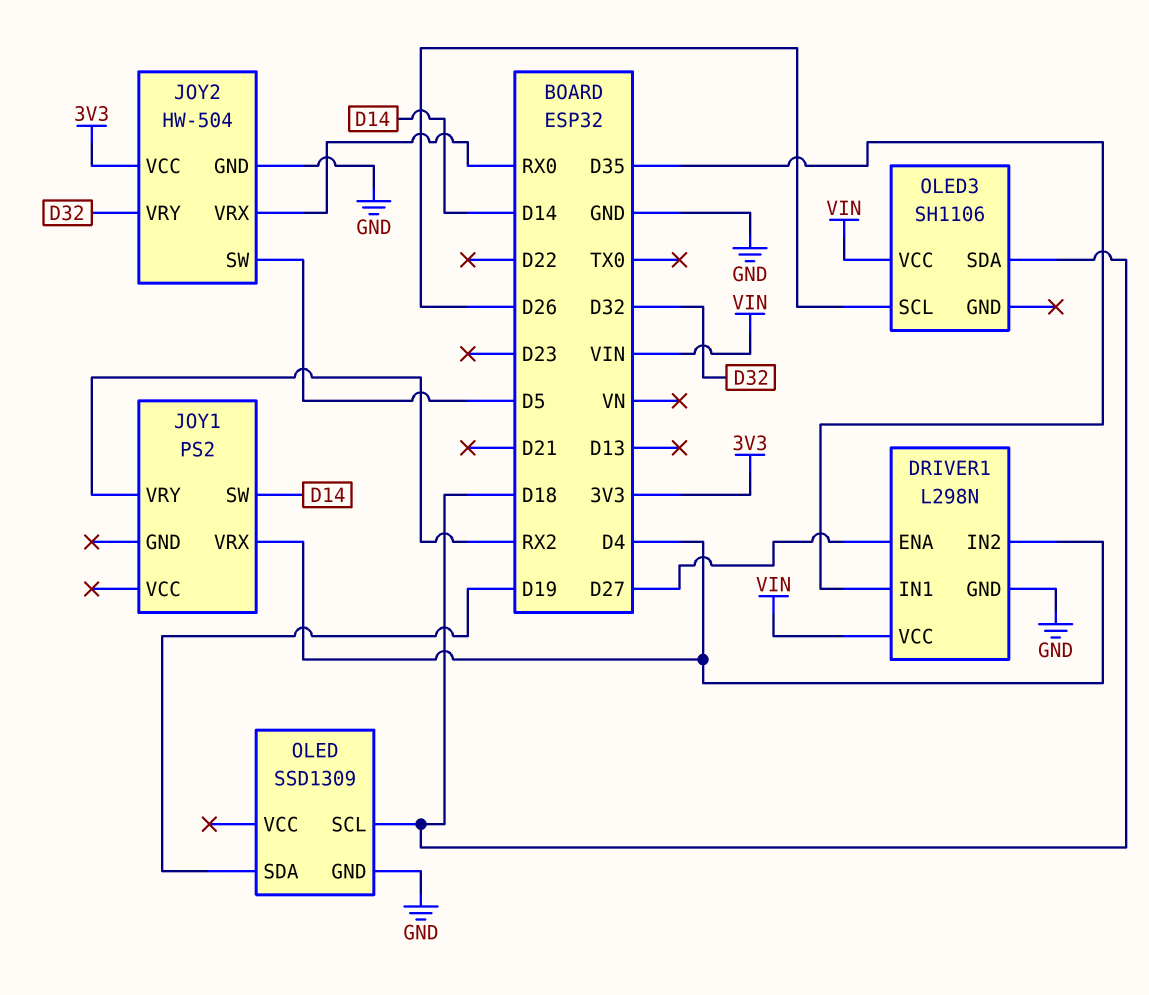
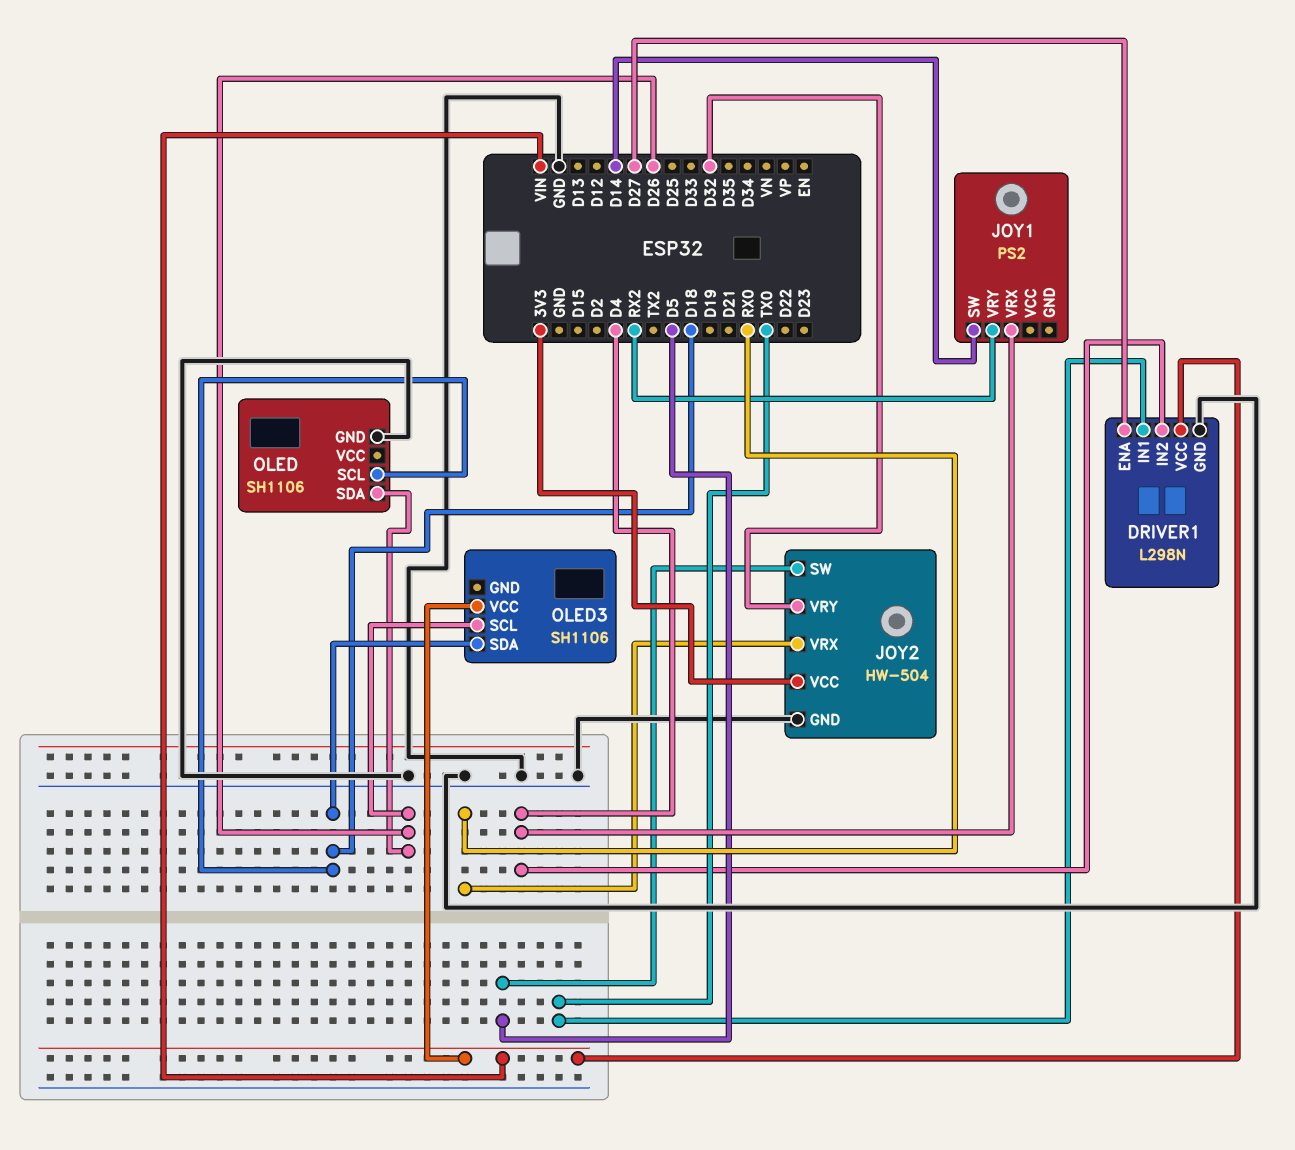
DRIVER1 pin IN1: D35 -> TX0
OLED: SSD1309 -> SH1106
OLED pin SDA: D19 -> D26

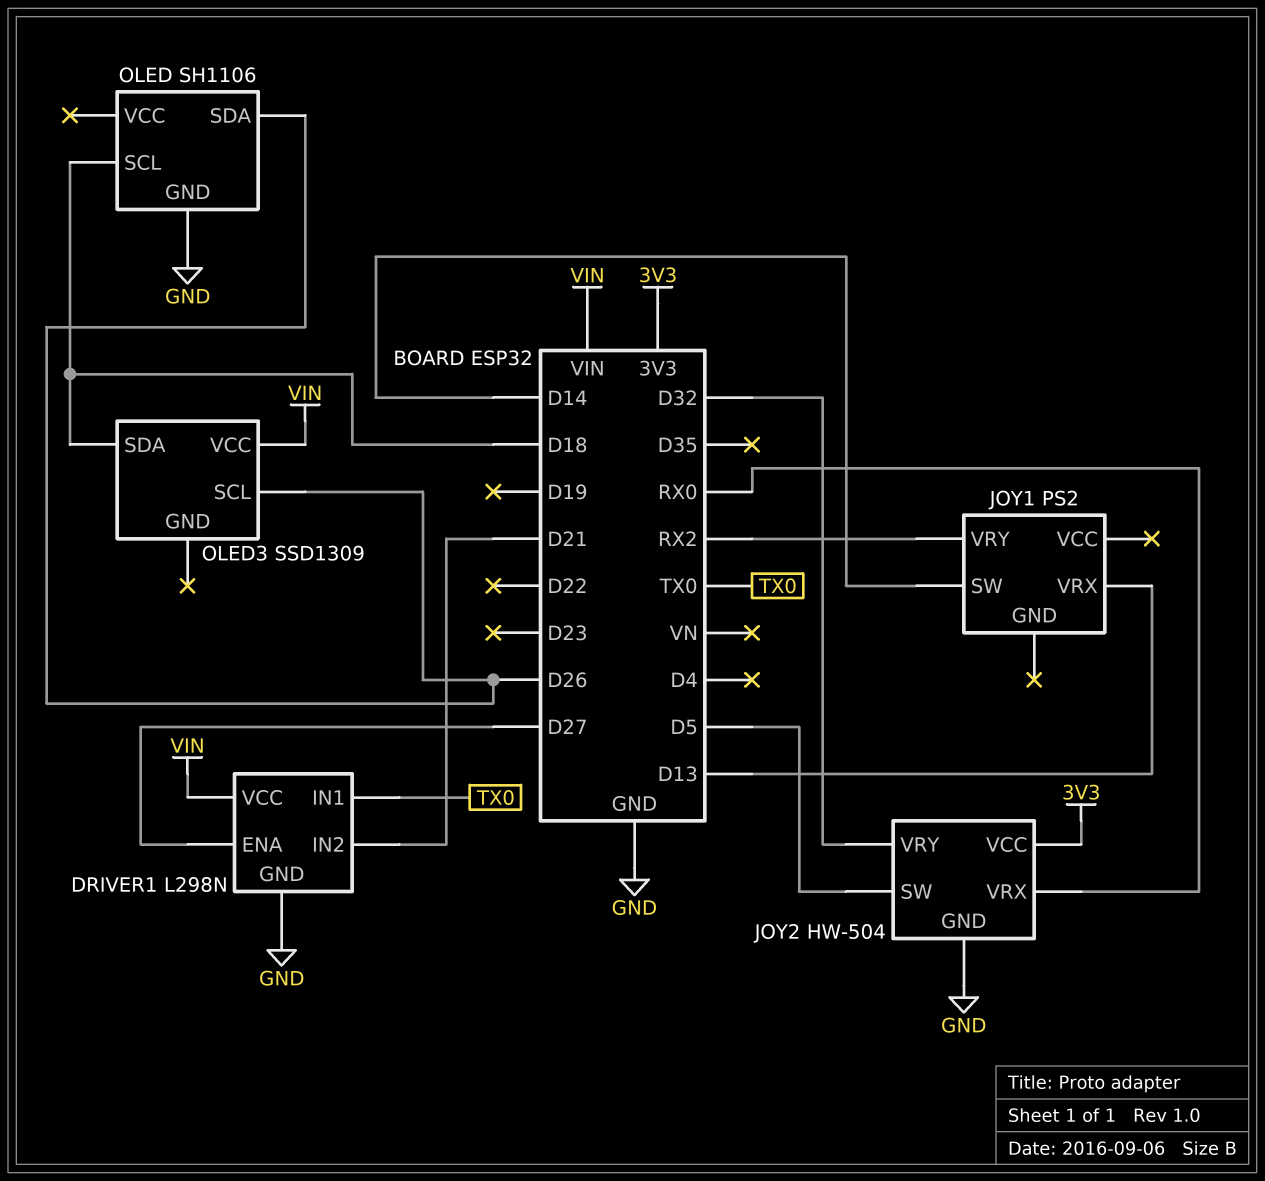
DRIVER1 pin IN2: D4 -> D21
JOY1 pin VRX: D4 -> D13
OLED3: SH1106 -> SSD1309

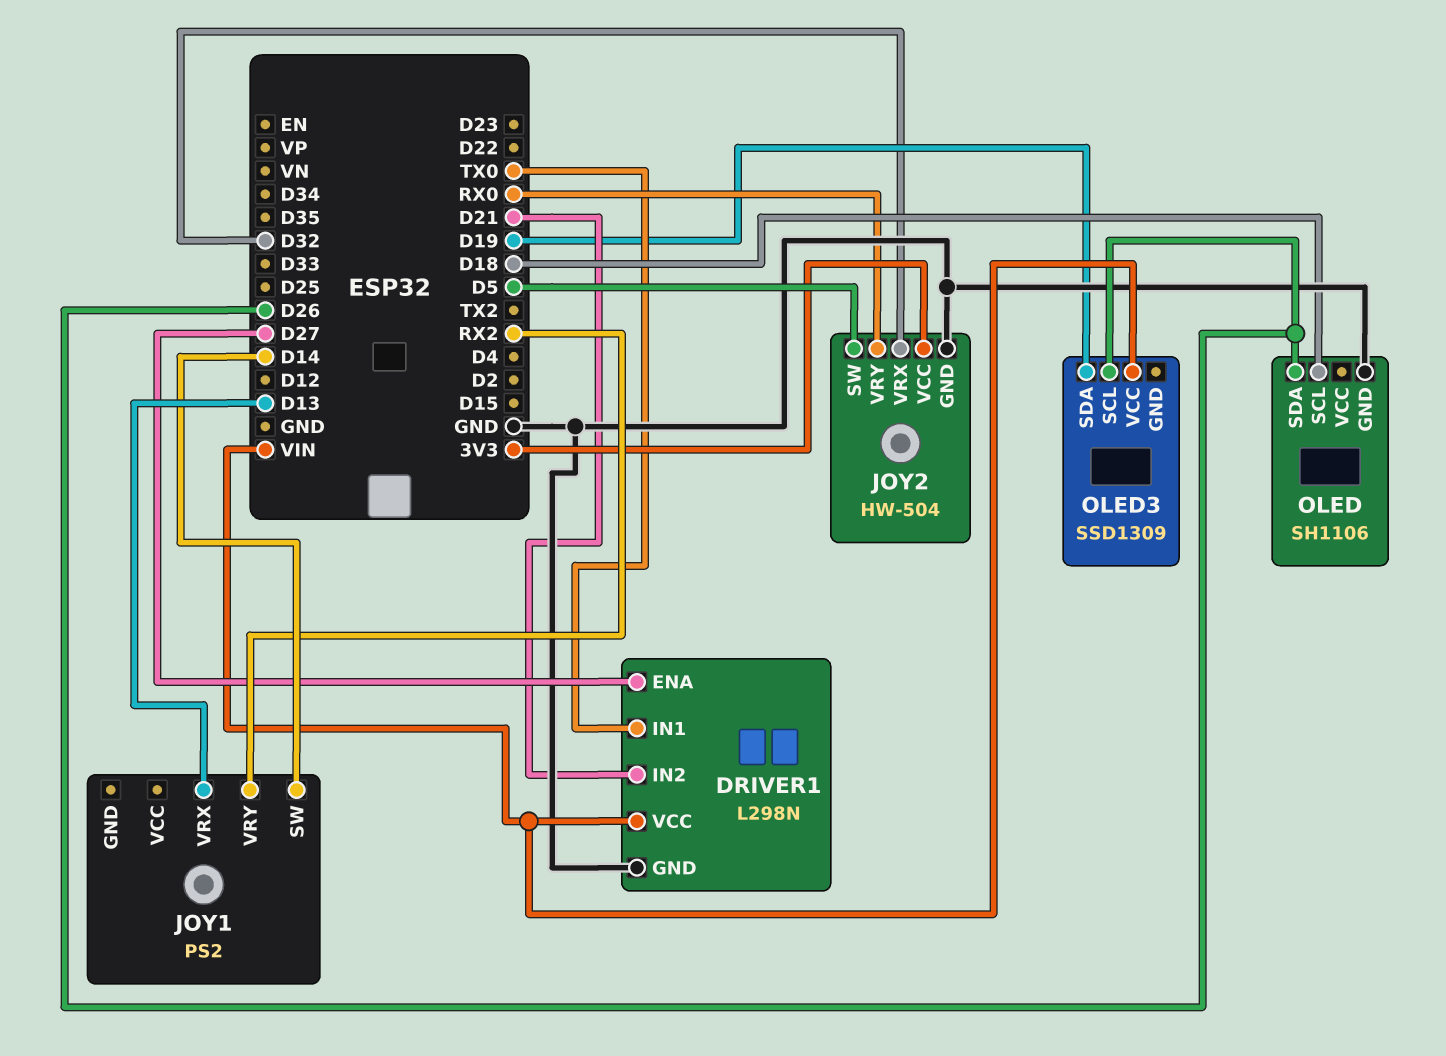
JOY2 pin VRX: RX0 -> D32
JOY2 pin VRY: D32 -> RX0
OLED3 pin SDA: D18 -> D19

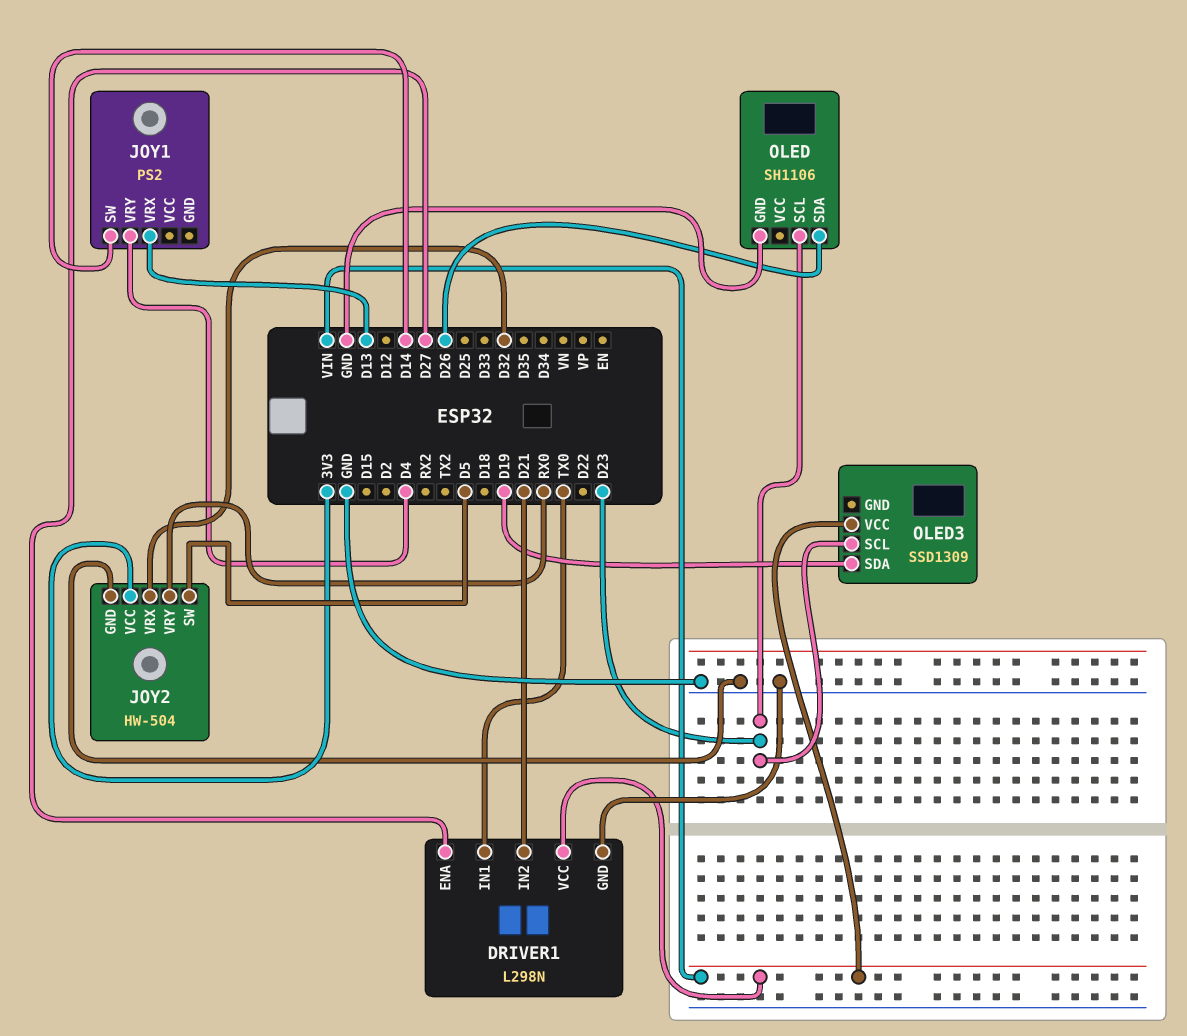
JOY1 pin VRY: RX2 -> D4
OLED pin SCL: D18 -> D23
OLED3 pin SCL: D26 -> D23

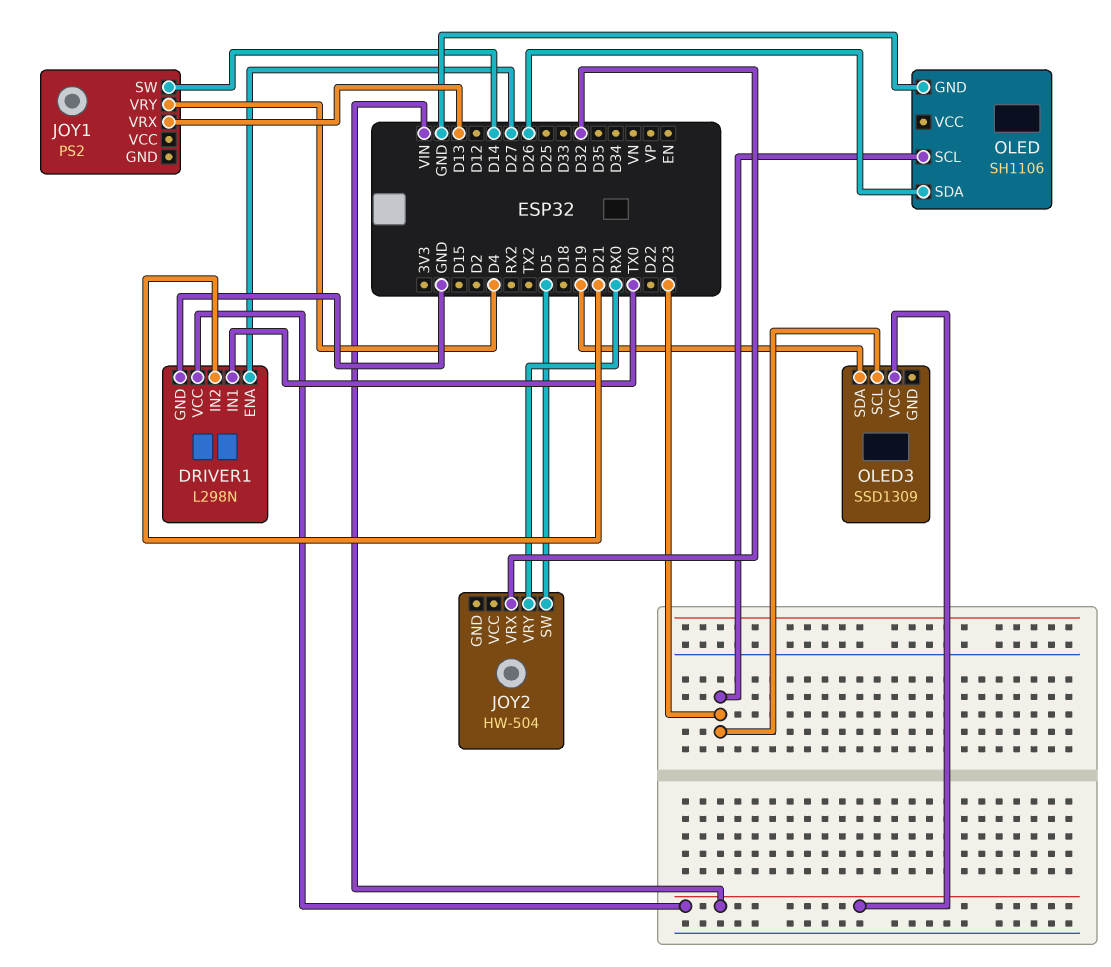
JOY2 pin GND: GND -> none
JOY2 pin VCC: 3V3 -> none

